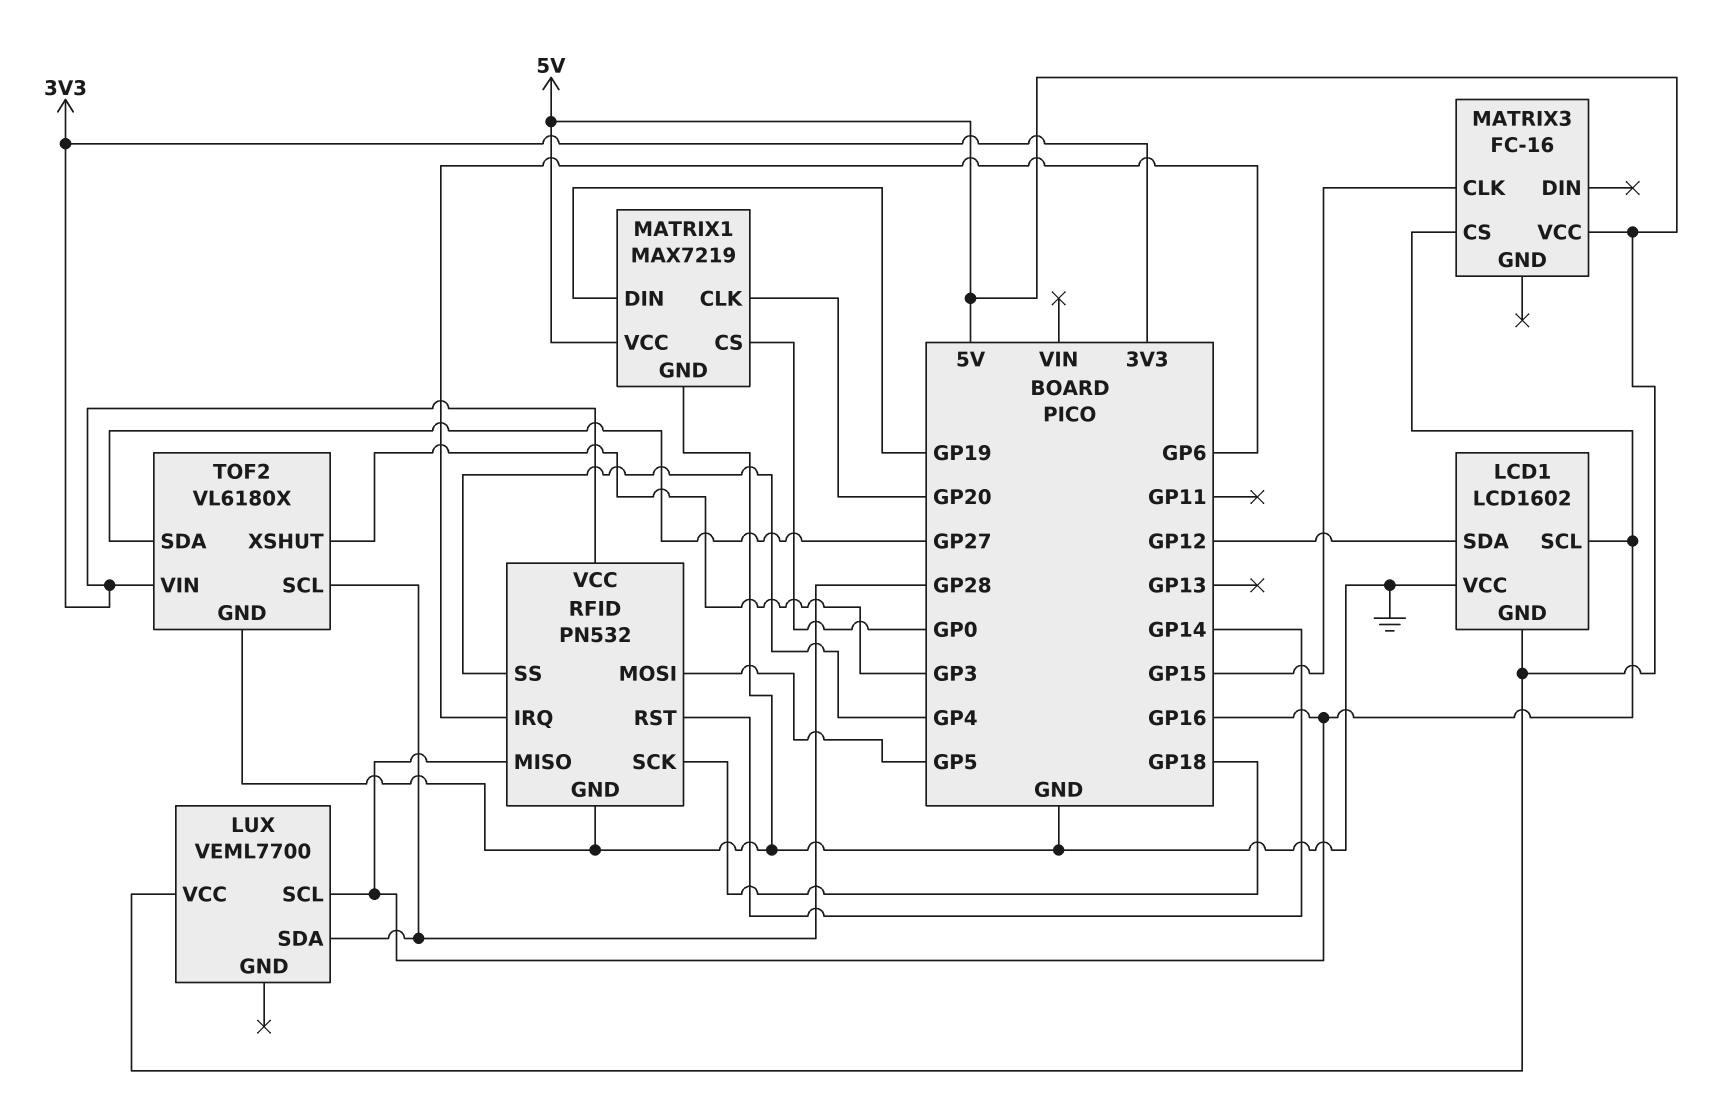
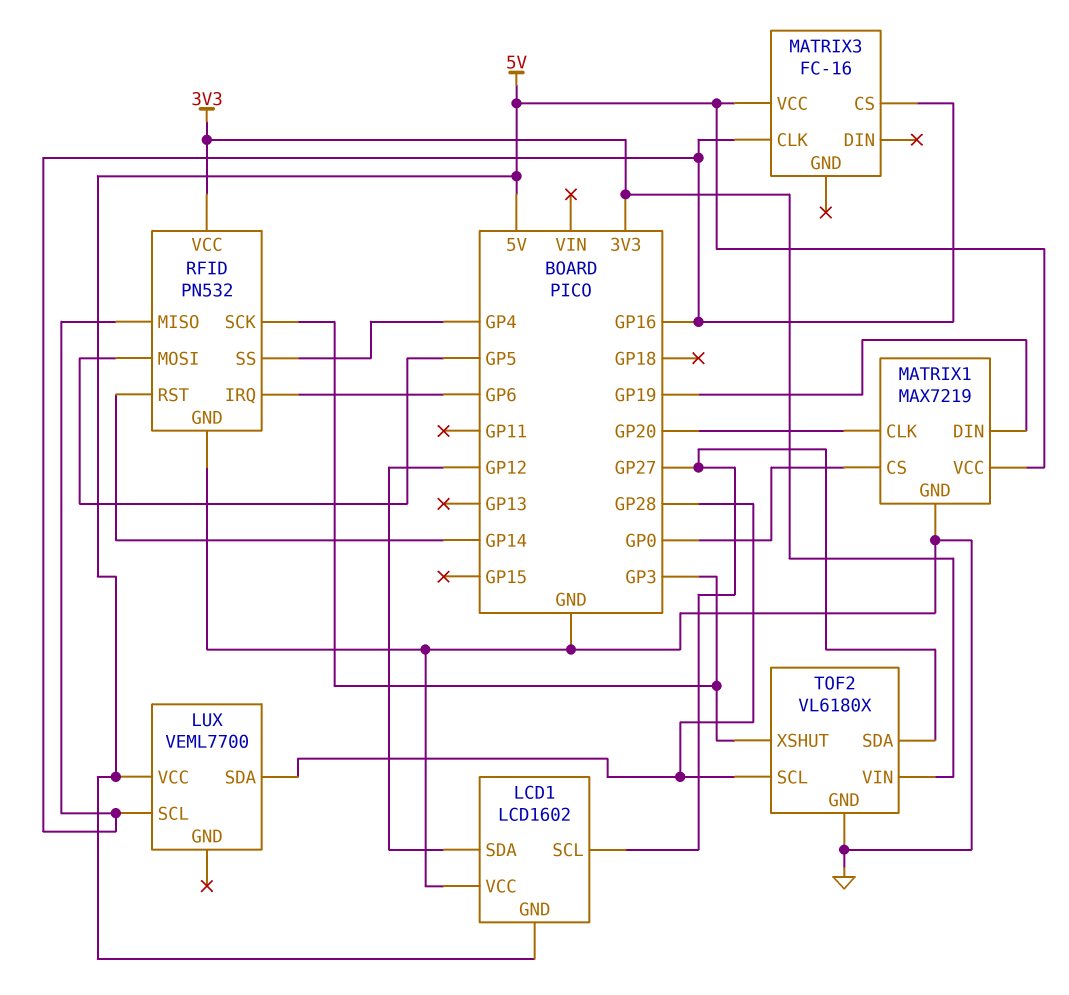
LCD1 pin SCL: GP16 -> GP27
MATRIX3 pin CLK: GP15 -> GP16
RFID pin SCK: GP18 -> GP3

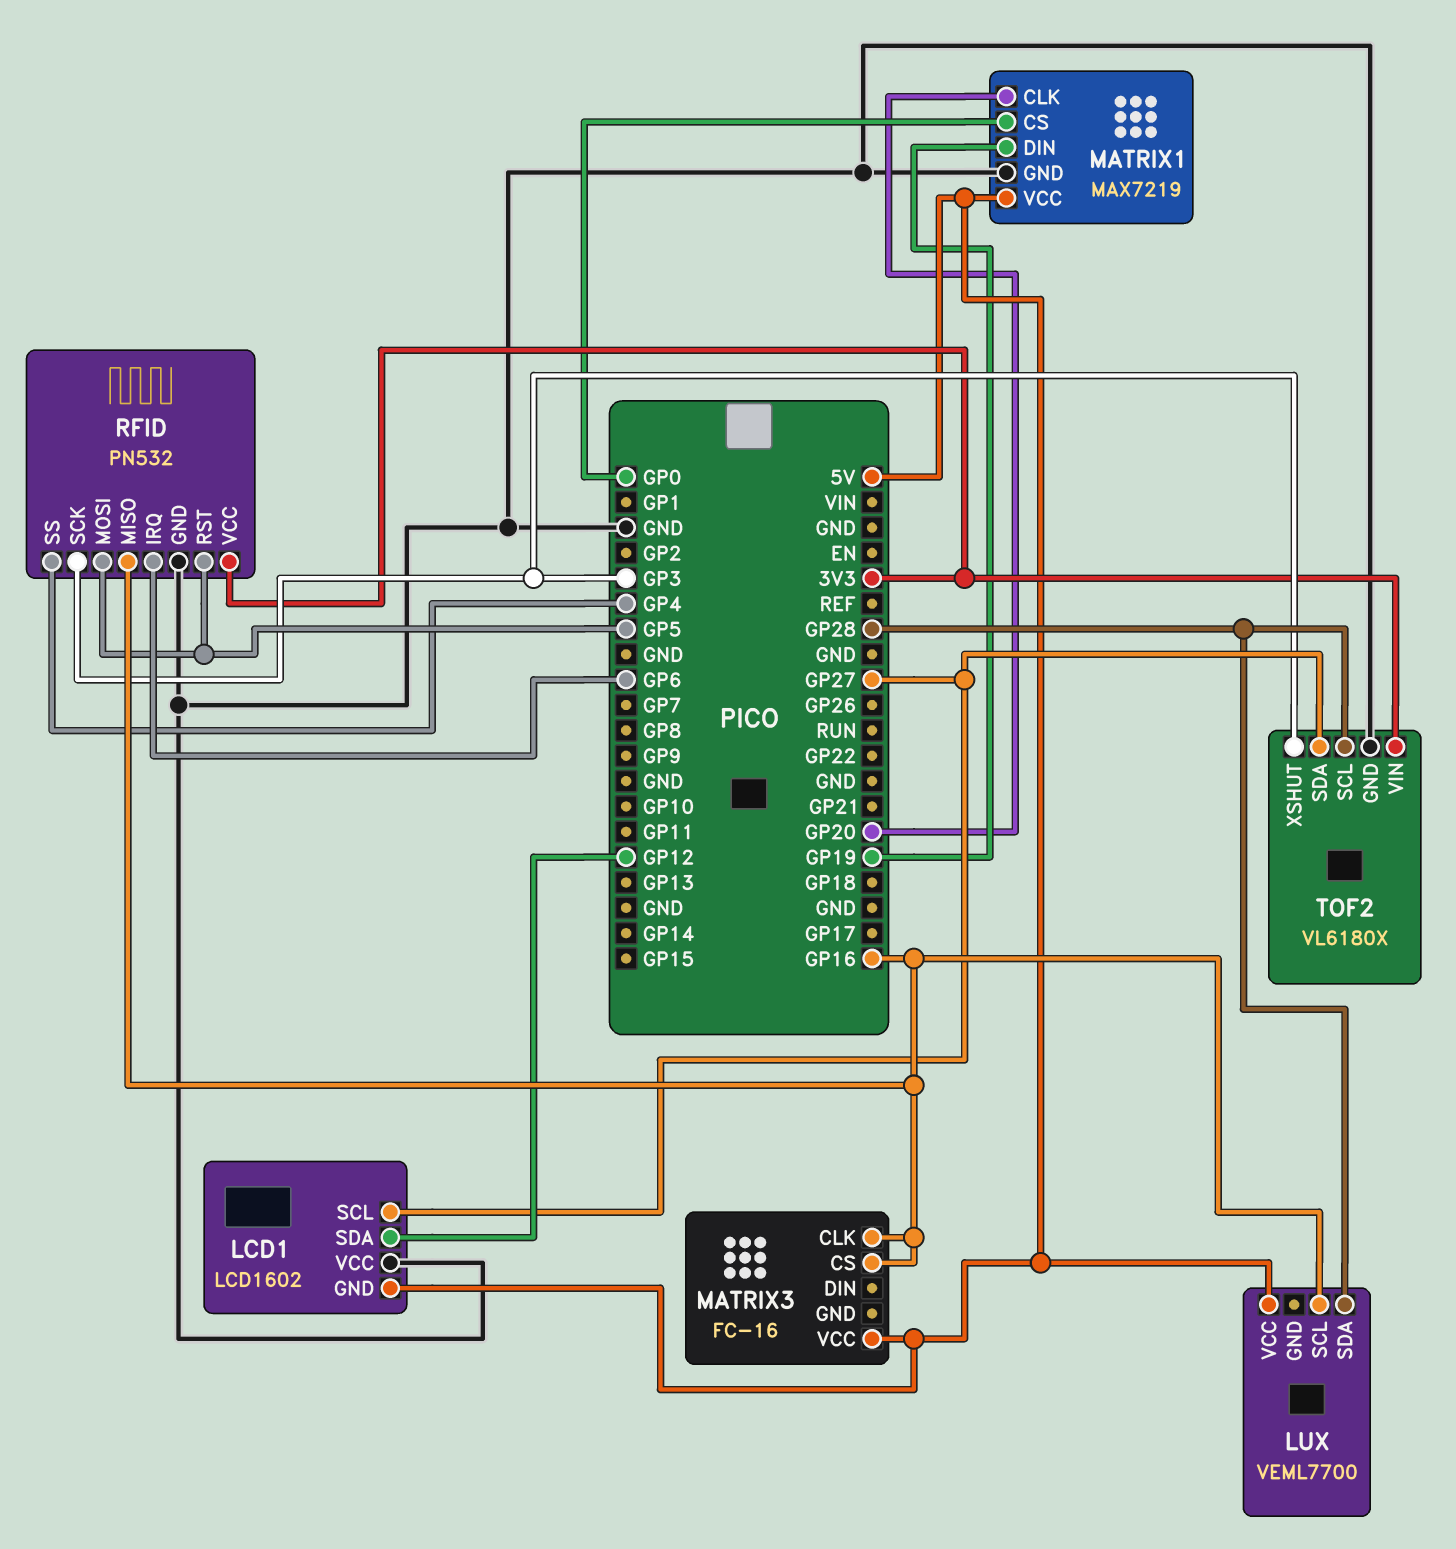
RFID pin RST: GP14 -> GP5

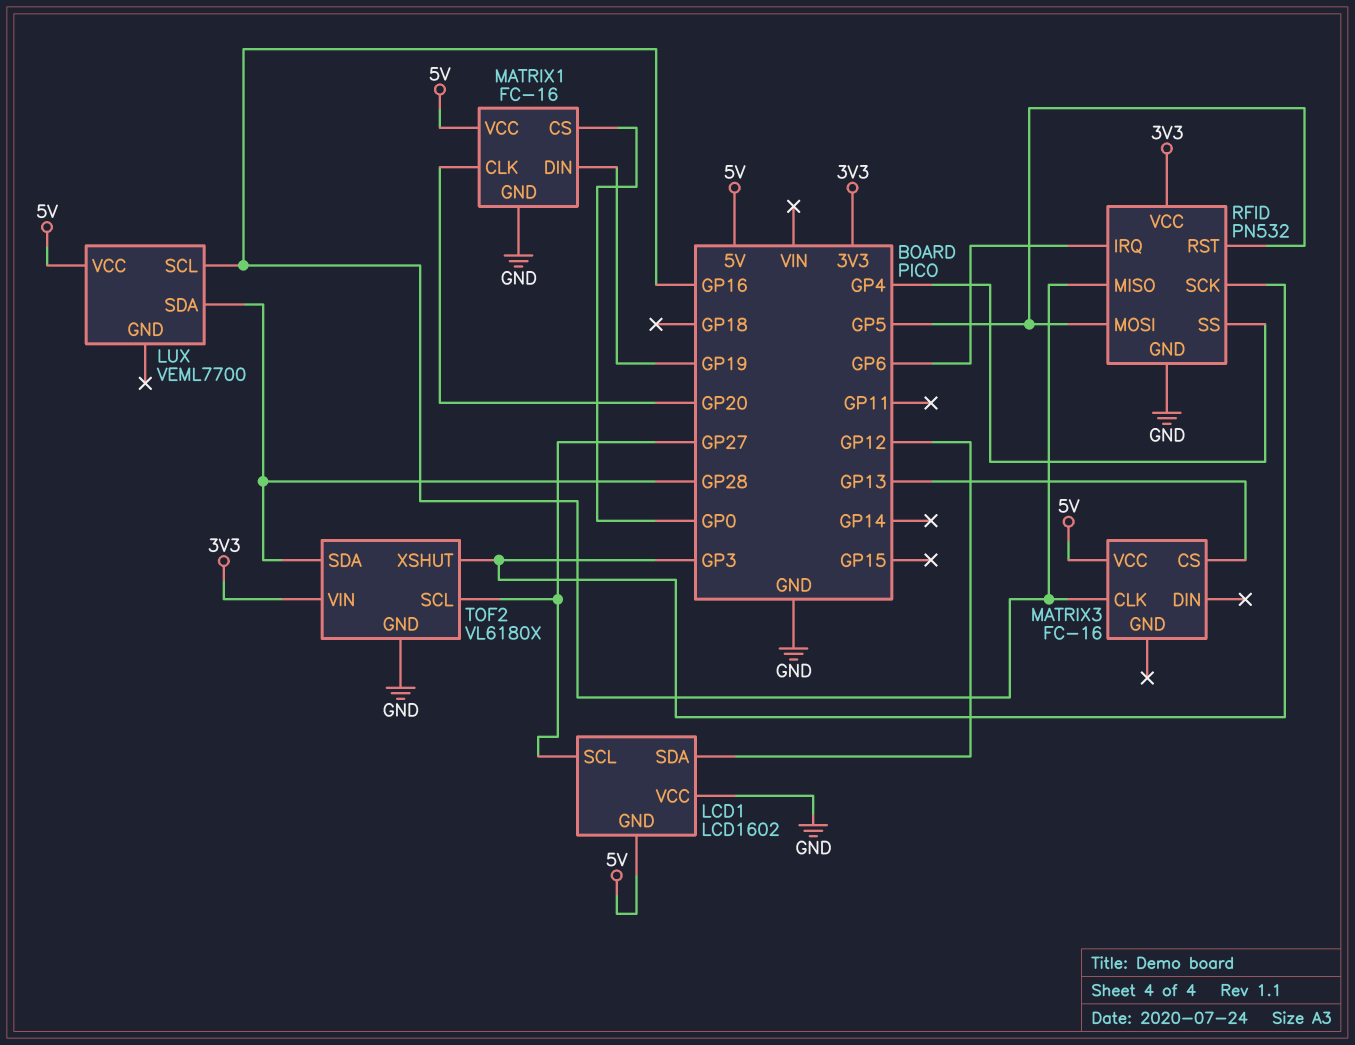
MATRIX1: MAX7219 -> FC-16
MATRIX3 pin CS: GP16 -> GP13
TOF2 pin SCL: GP28 -> GP27
TOF2 pin SDA: GP27 -> GP28

